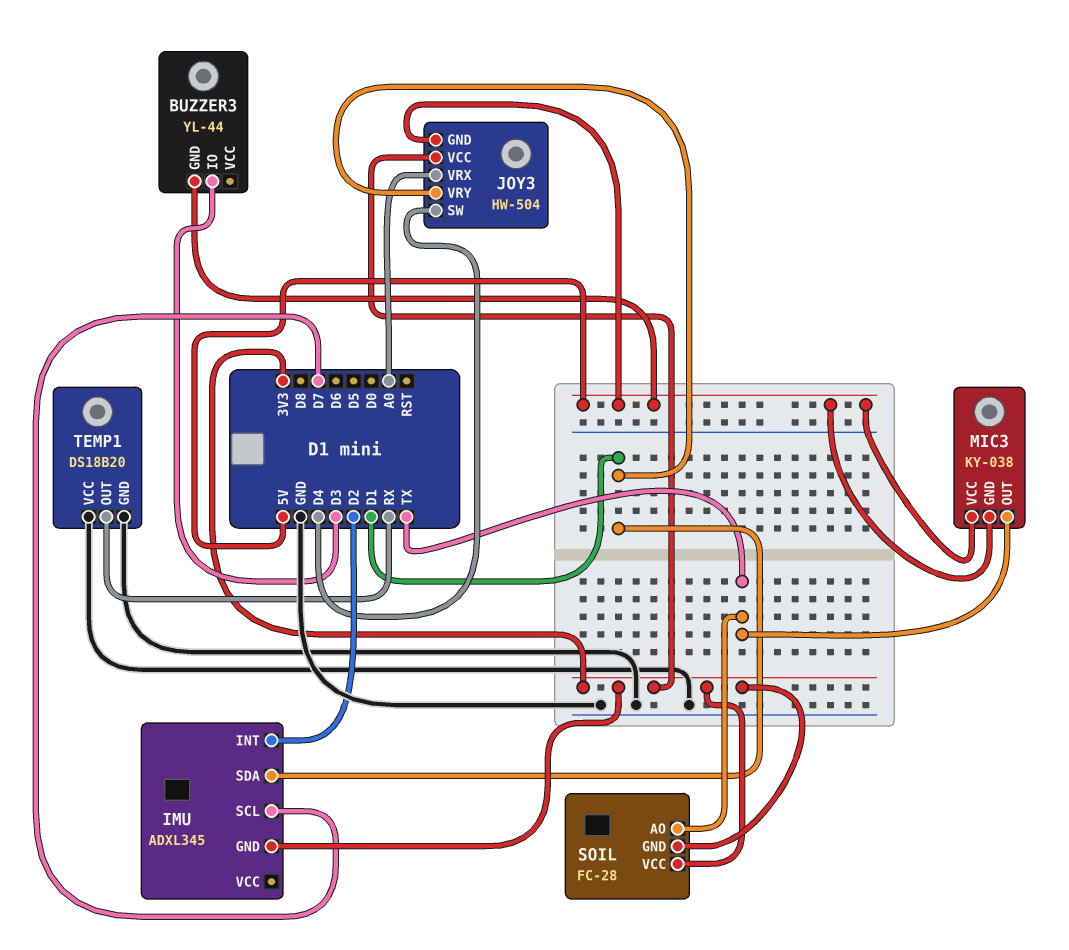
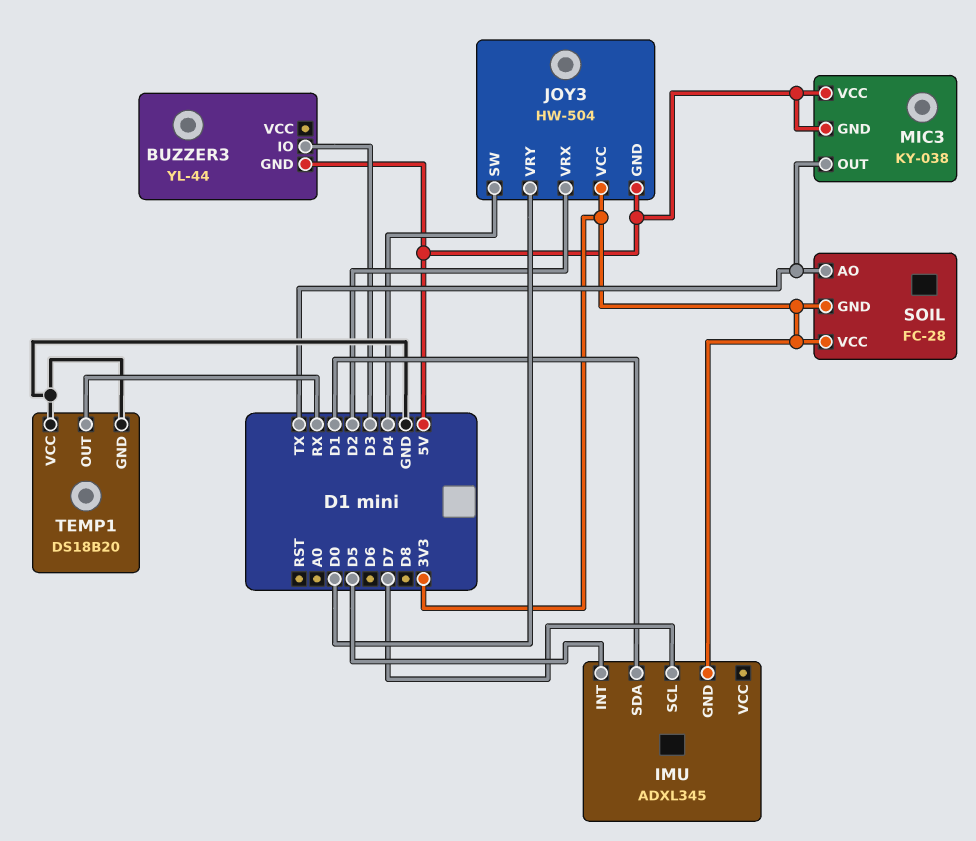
IMU pin INT: D2 -> D5
JOY3 pin VRX: A0 -> D2
JOY3 pin VRY: D1 -> D0

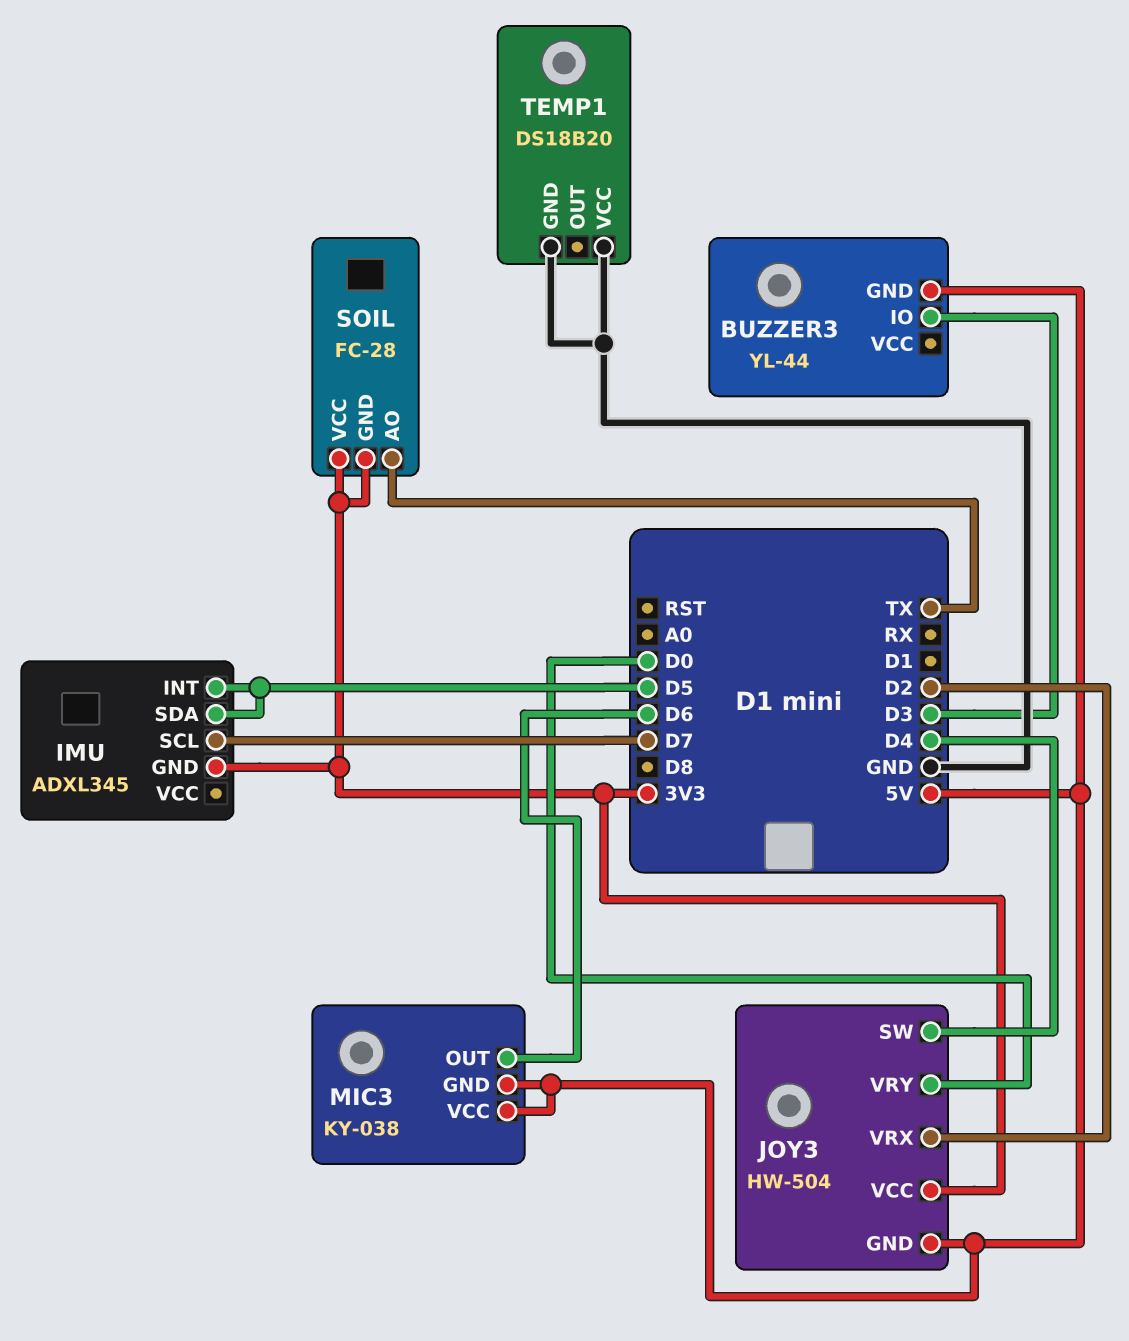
IMU pin SDA: D1 -> D5
MIC3 pin OUT: TX -> D6
TEMP1 pin OUT: RX -> none

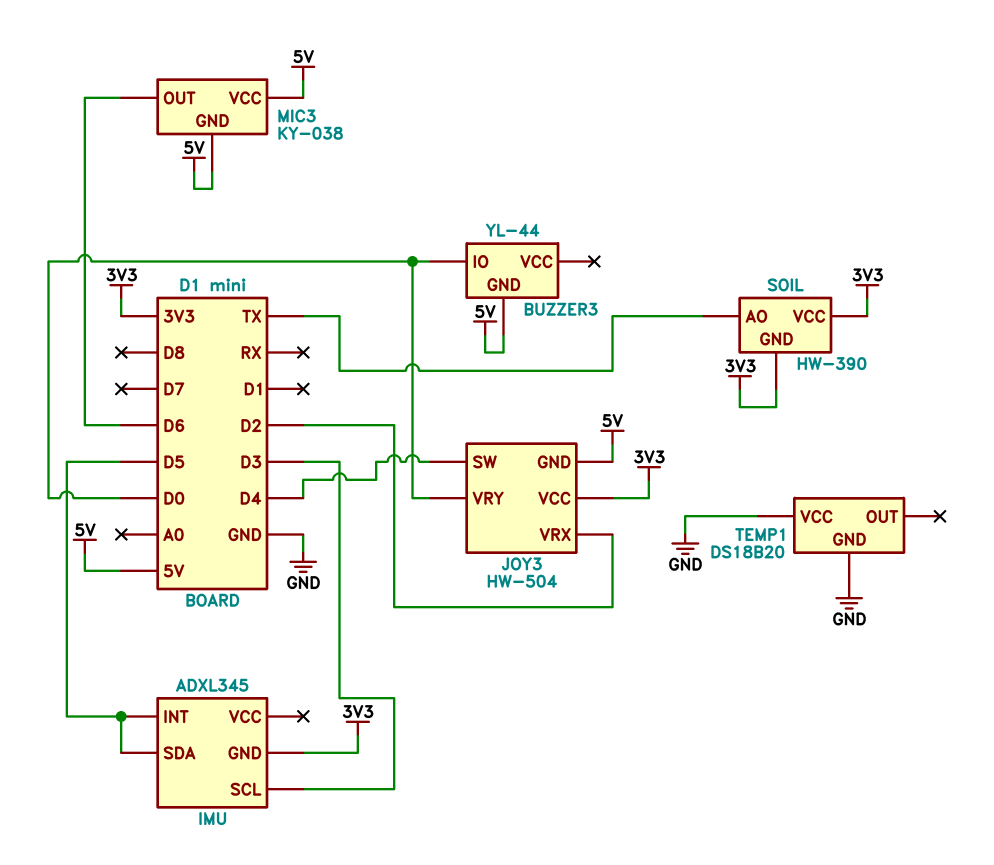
BUZZER3 pin IO: D3 -> D0
IMU pin SCL: D7 -> D3
SOIL: FC-28 -> HW-390

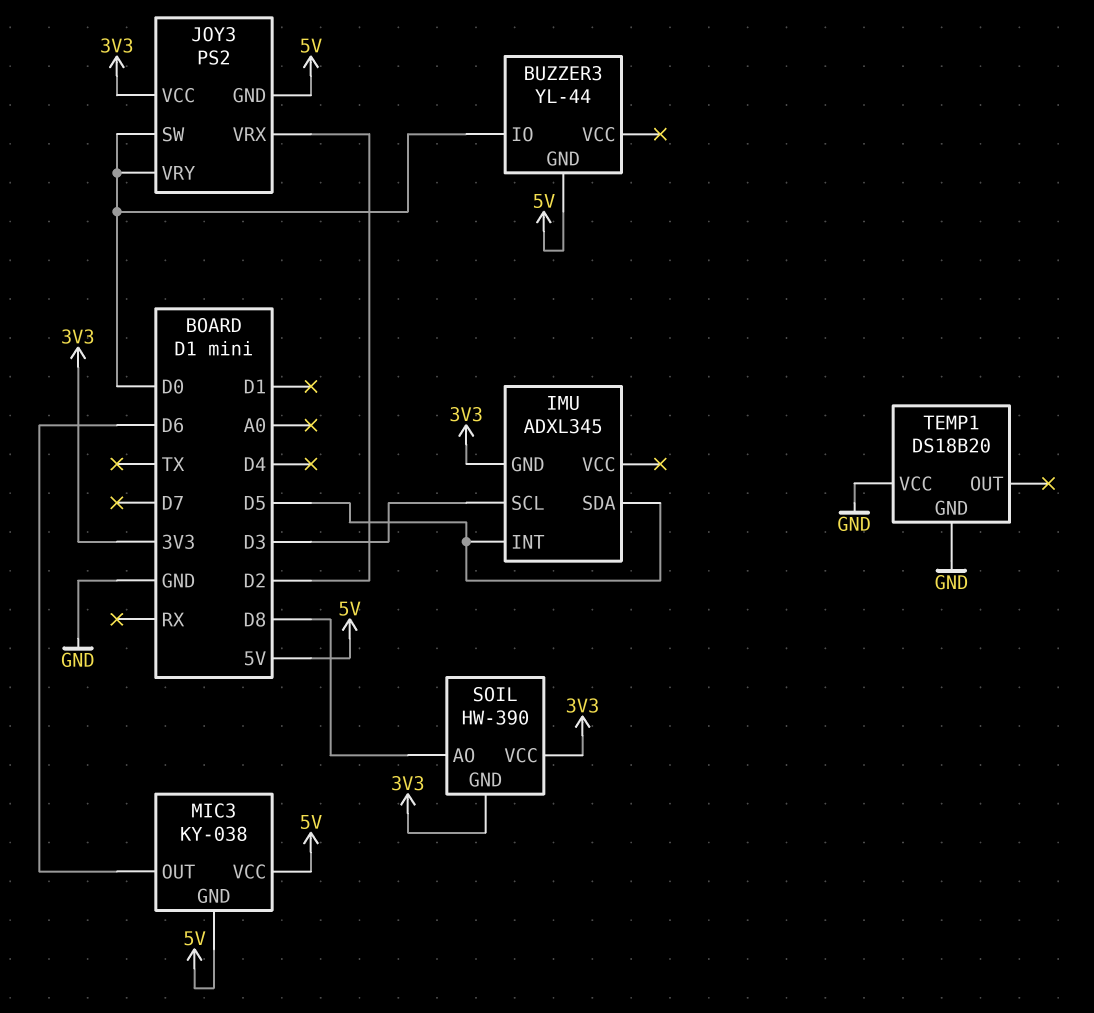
JOY3: HW-504 -> PS2
JOY3 pin SW: D4 -> D0
SOIL pin AO: TX -> D8

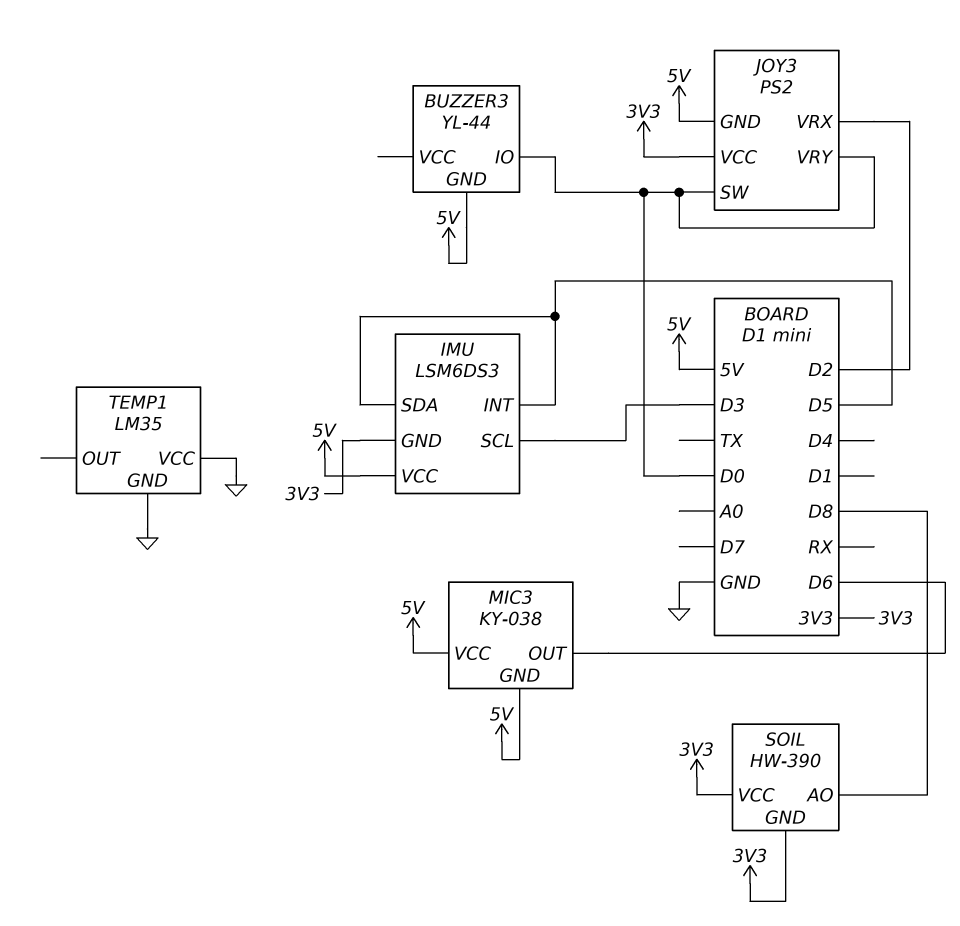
IMU: ADXL345 -> LSM6DS3
IMU pin VCC: none -> 5V
TEMP1: DS18B20 -> LM35

